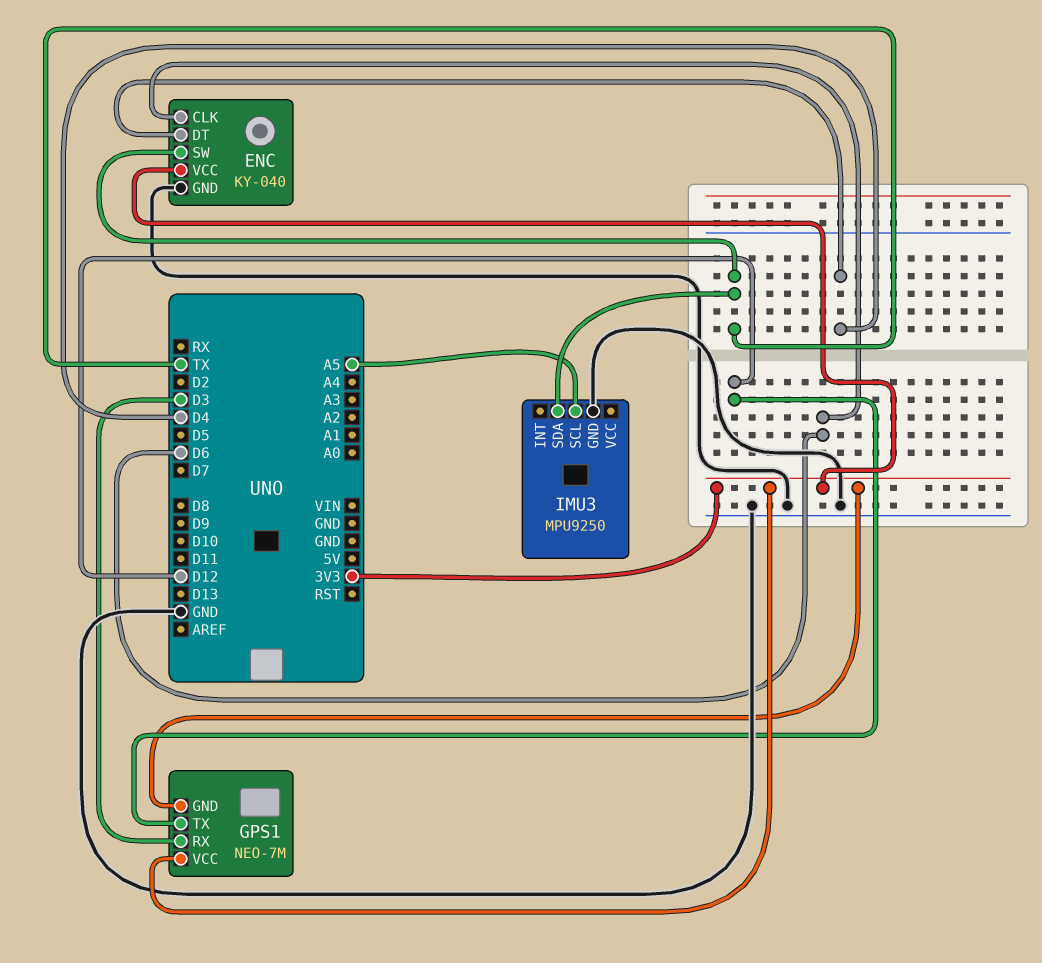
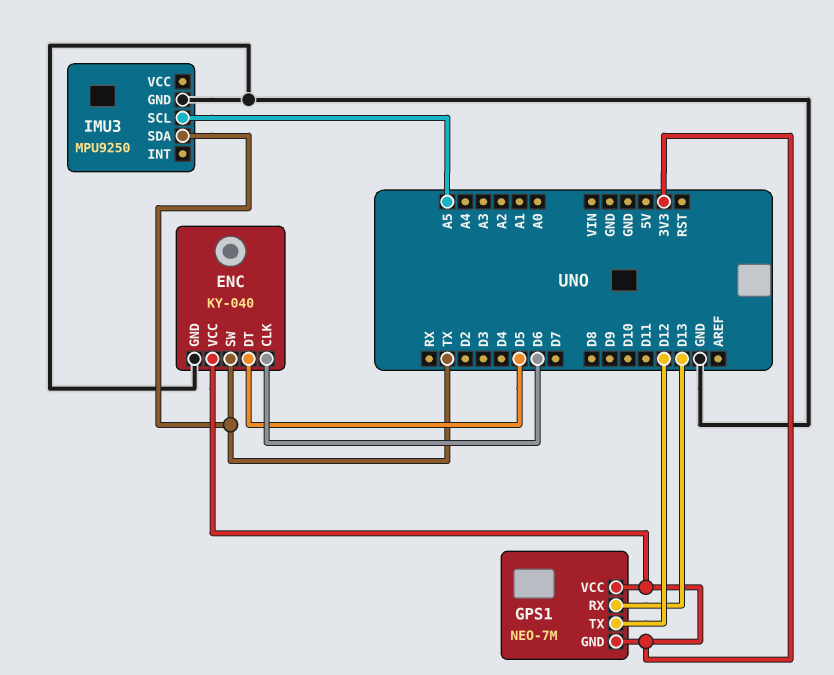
ENC pin DT: D4 -> D5
GPS1 pin RX: D3 -> D13

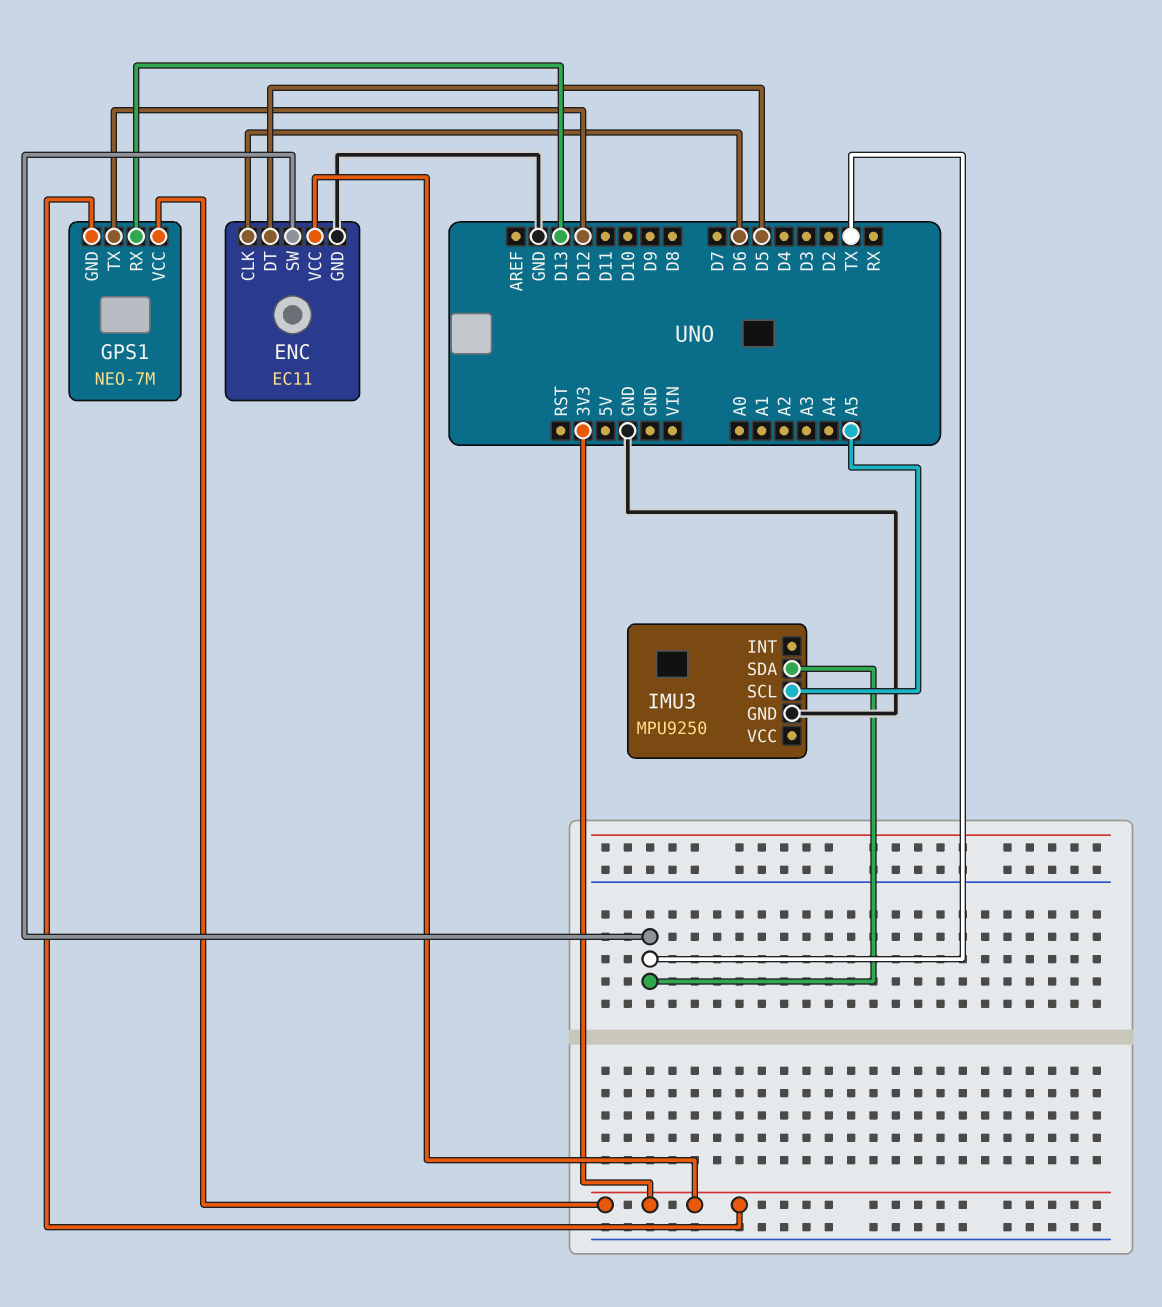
ENC: KY-040 -> EC11

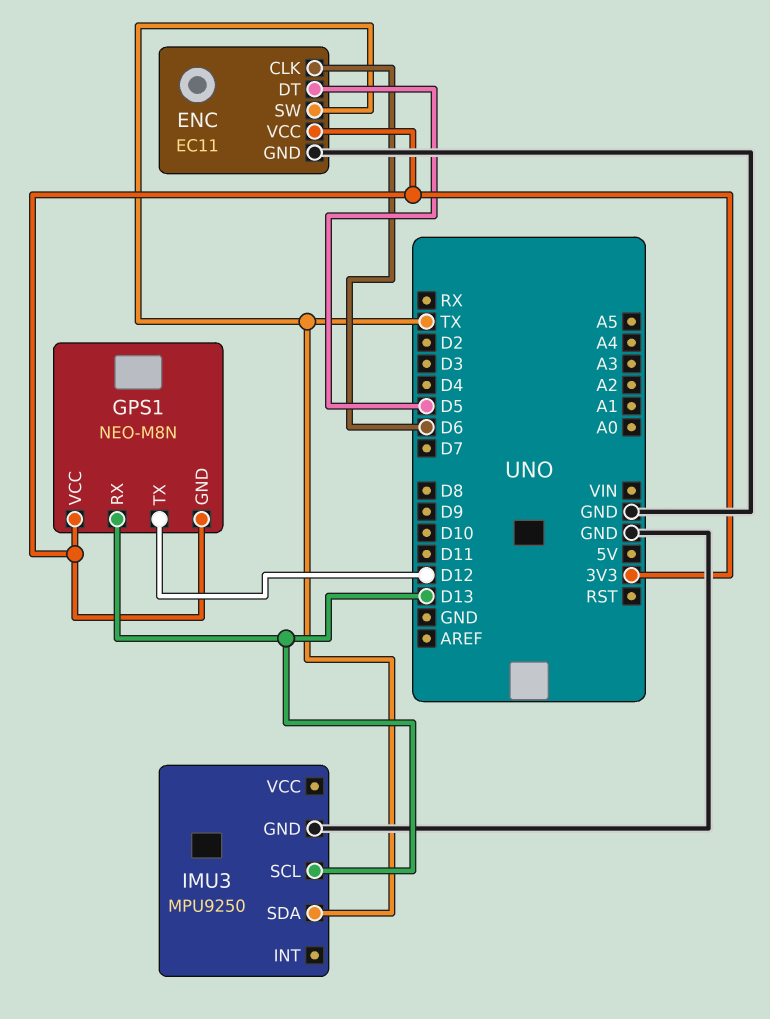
GPS1: NEO-7M -> NEO-M8N
IMU3 pin SCL: A5 -> D13

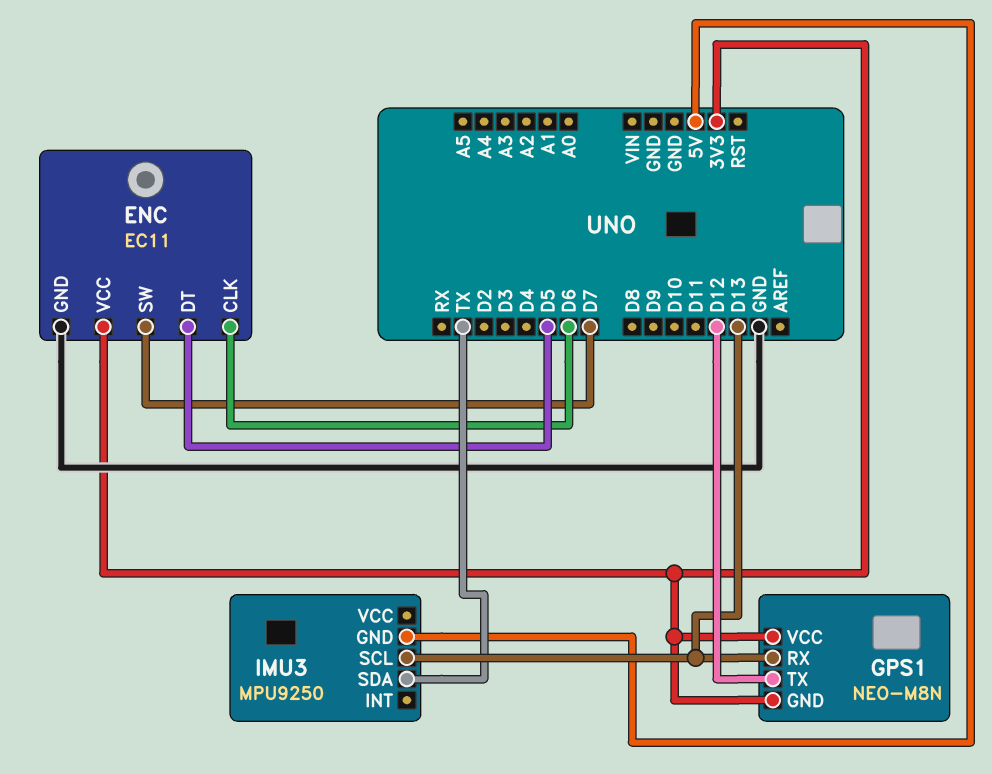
ENC pin SW: TX -> D7
IMU3 pin GND: GND -> 5V

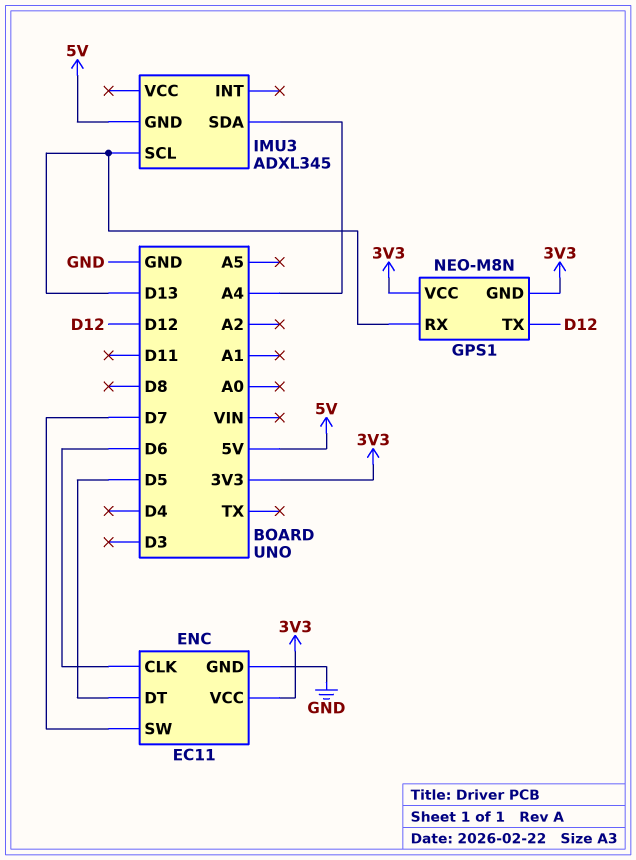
IMU3: MPU9250 -> ADXL345
IMU3 pin SDA: TX -> A4

